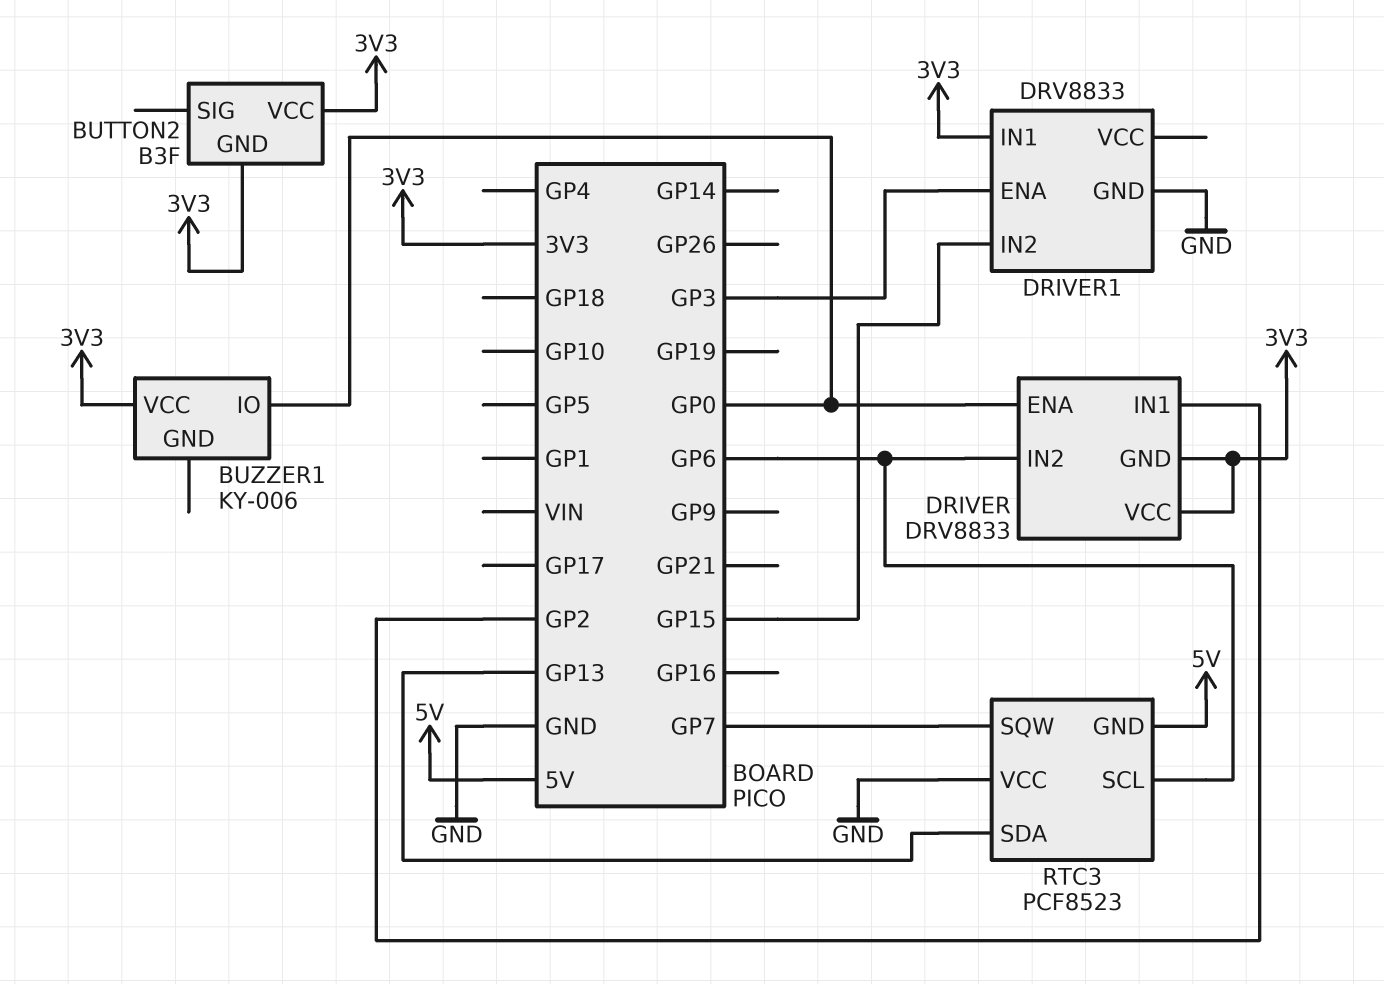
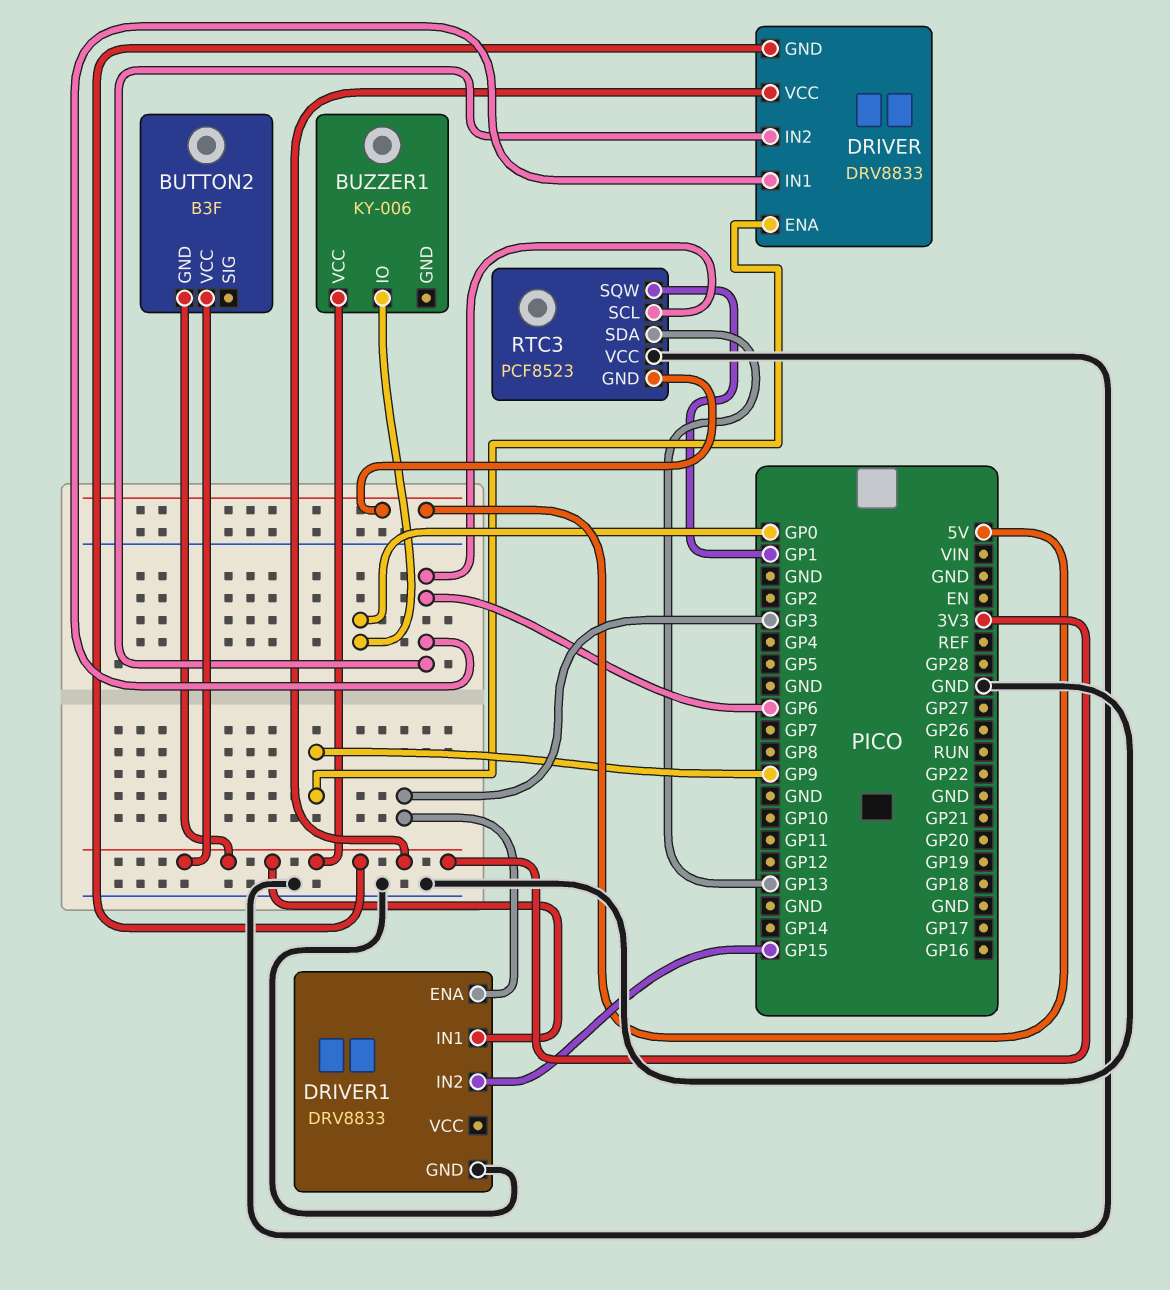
DRIVER pin ENA: GP0 -> GP9
DRIVER pin IN1: GP2 -> GP6
RTC3 pin SQW: GP7 -> GP1

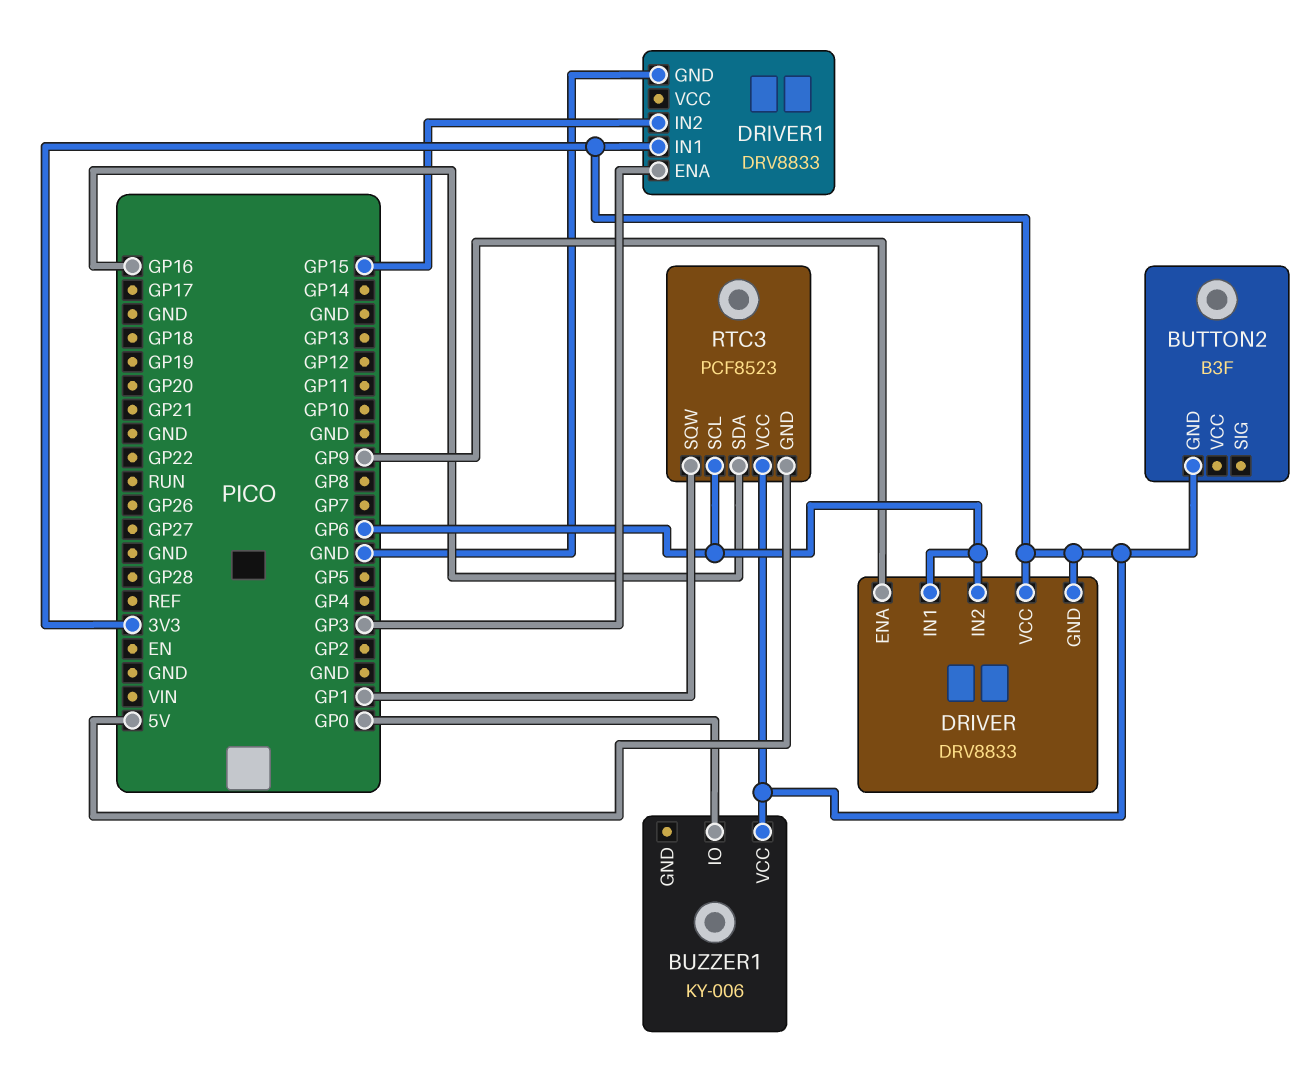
BUTTON2 pin VCC: 3V3 -> none
RTC3 pin SDA: GP13 -> GP16
RTC3 pin VCC: GND -> 3V3

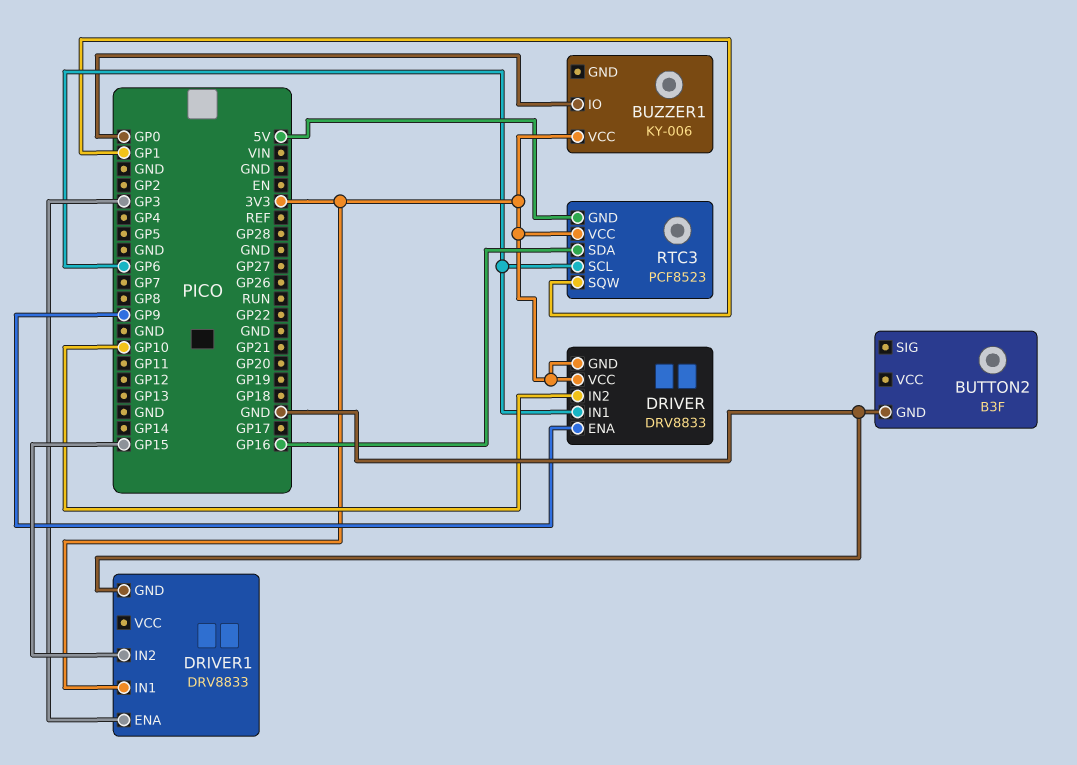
BUTTON2 pin GND: 3V3 -> GND
DRIVER pin IN2: GP6 -> GP10

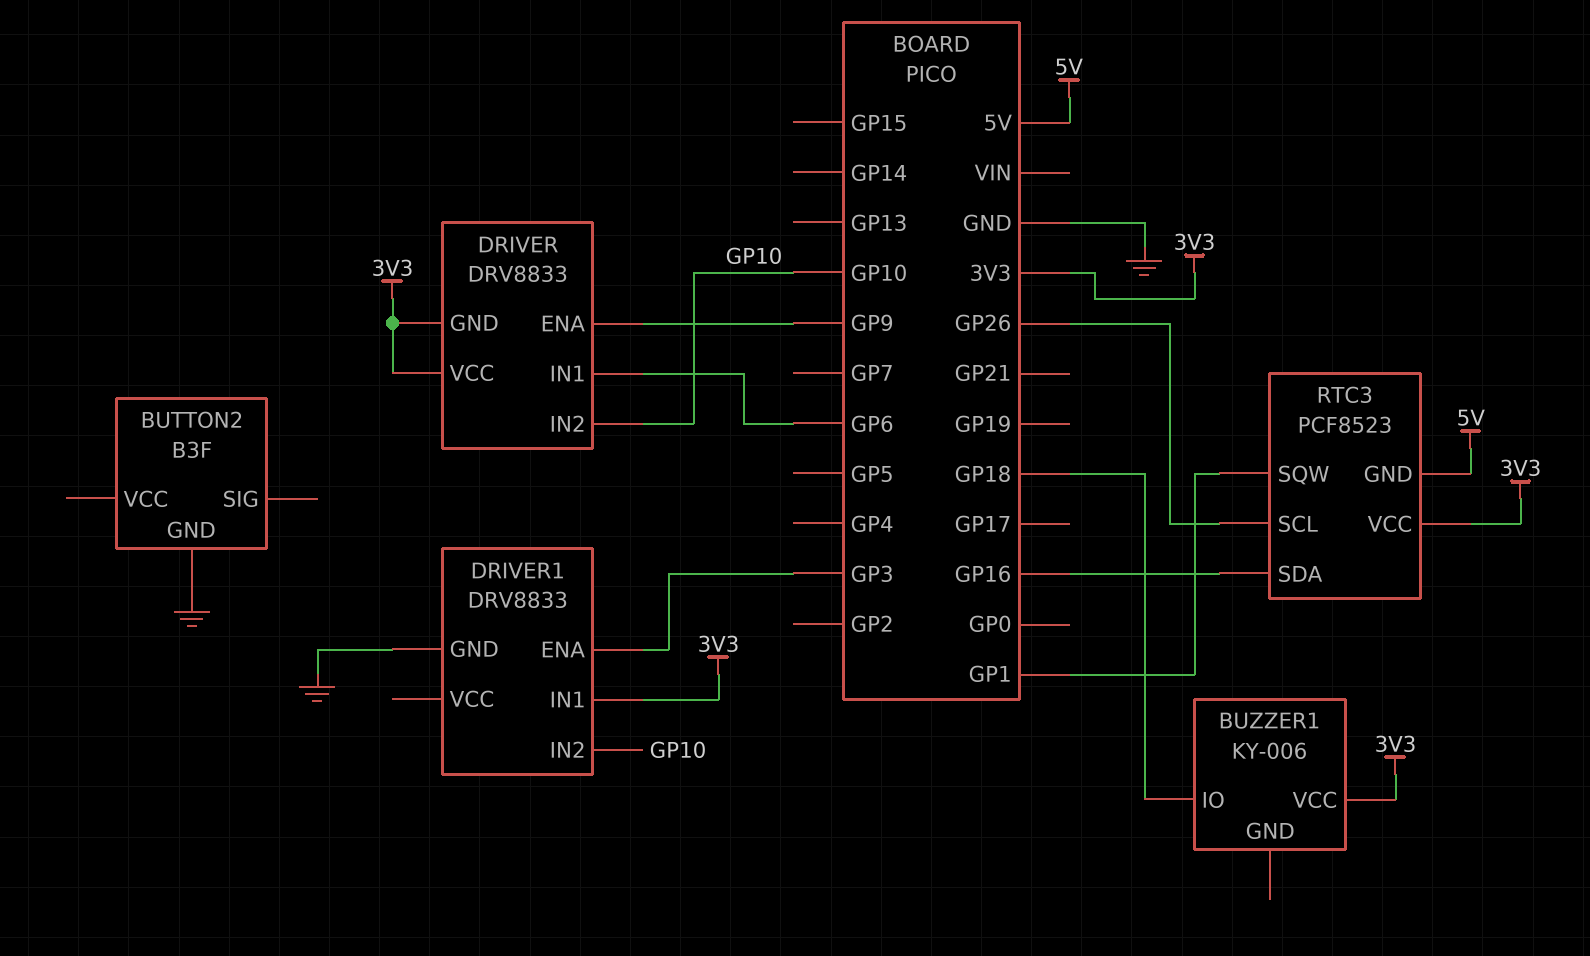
BUZZER1 pin IO: GP0 -> GP18
DRIVER1 pin IN2: GP15 -> GP10
RTC3 pin SCL: GP6 -> GP26

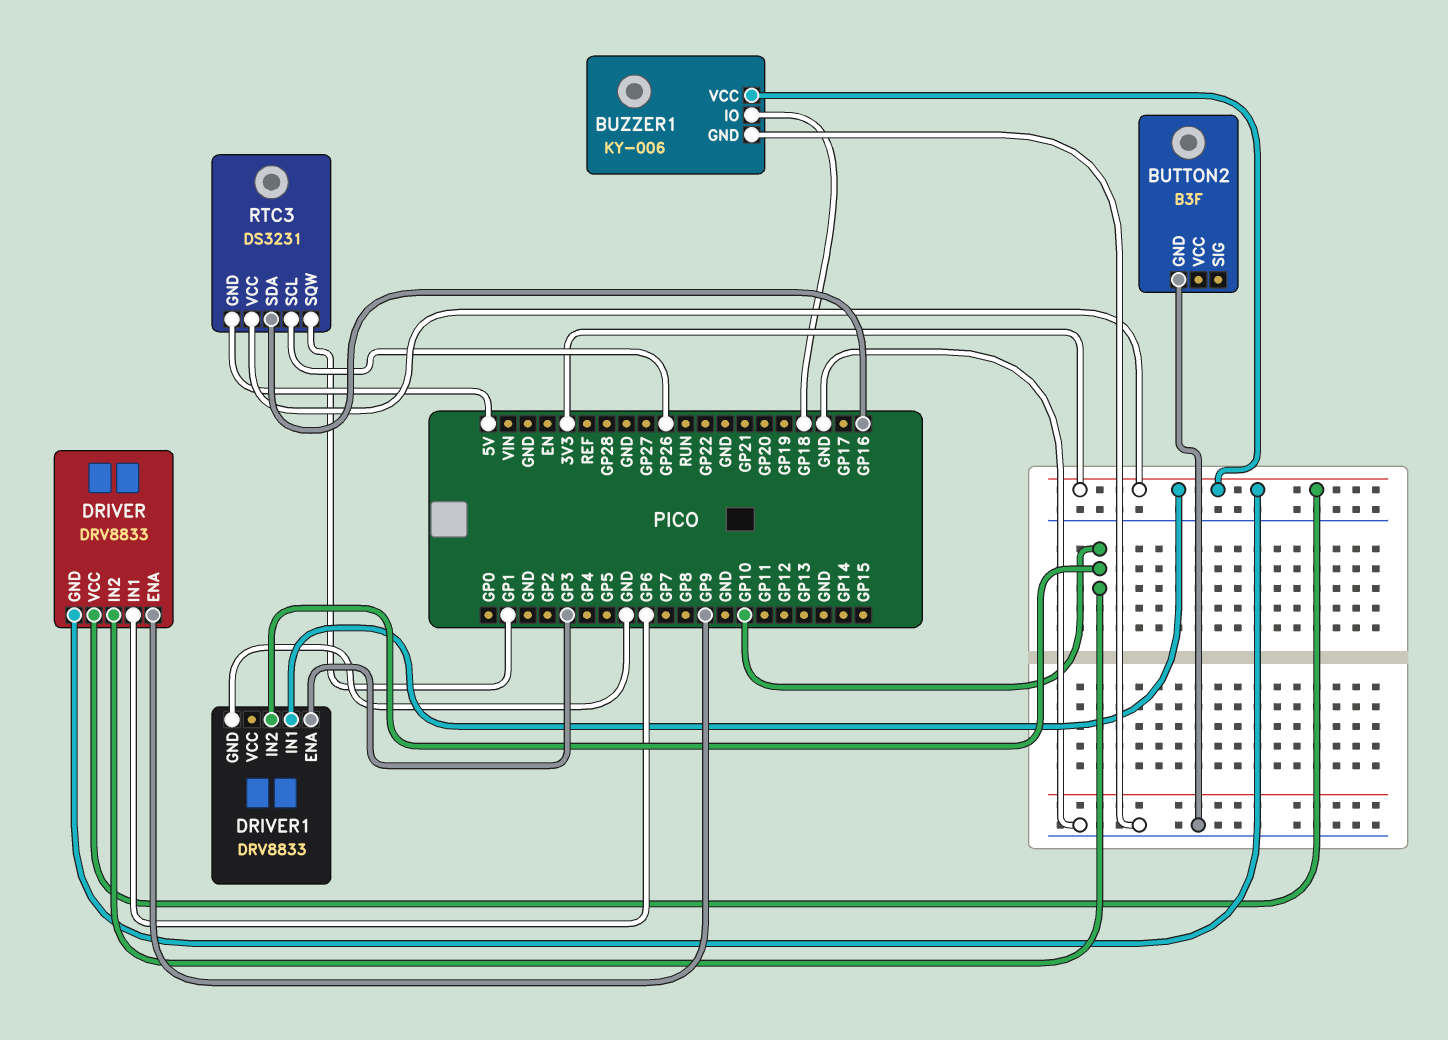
BUZZER1 pin GND: none -> GND
RTC3: PCF8523 -> DS3231

